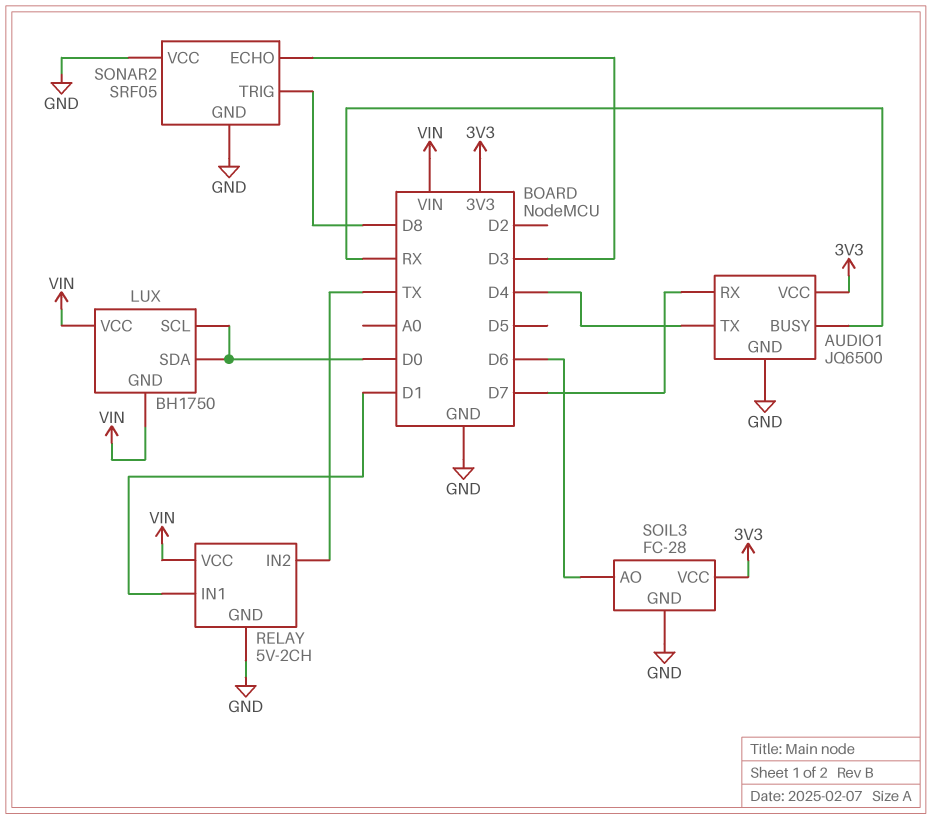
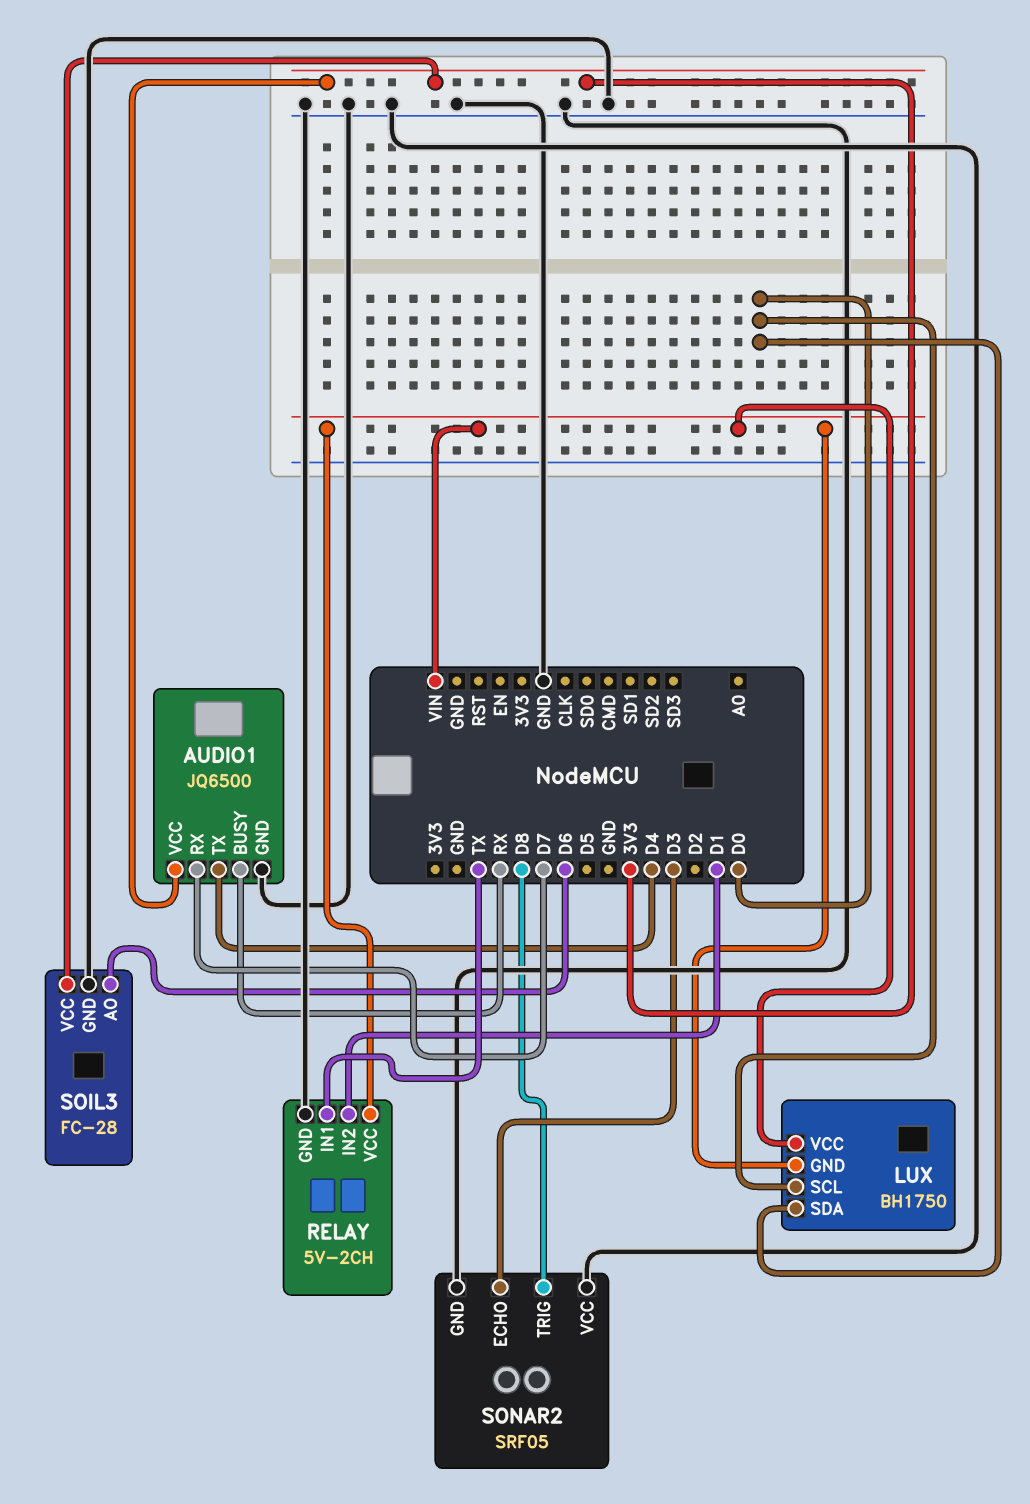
RELAY pin IN1: D1 -> TX
RELAY pin IN2: TX -> D1

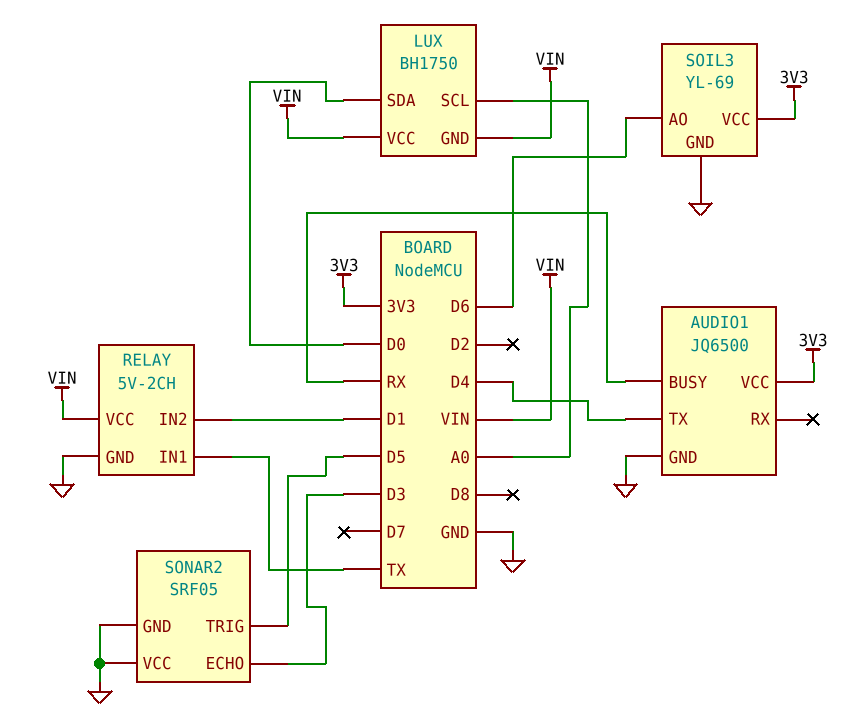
AUDIO1 pin RX: D7 -> none
LUX pin SCL: D0 -> A0
SOIL3: FC-28 -> YL-69
SONAR2 pin TRIG: D8 -> D5

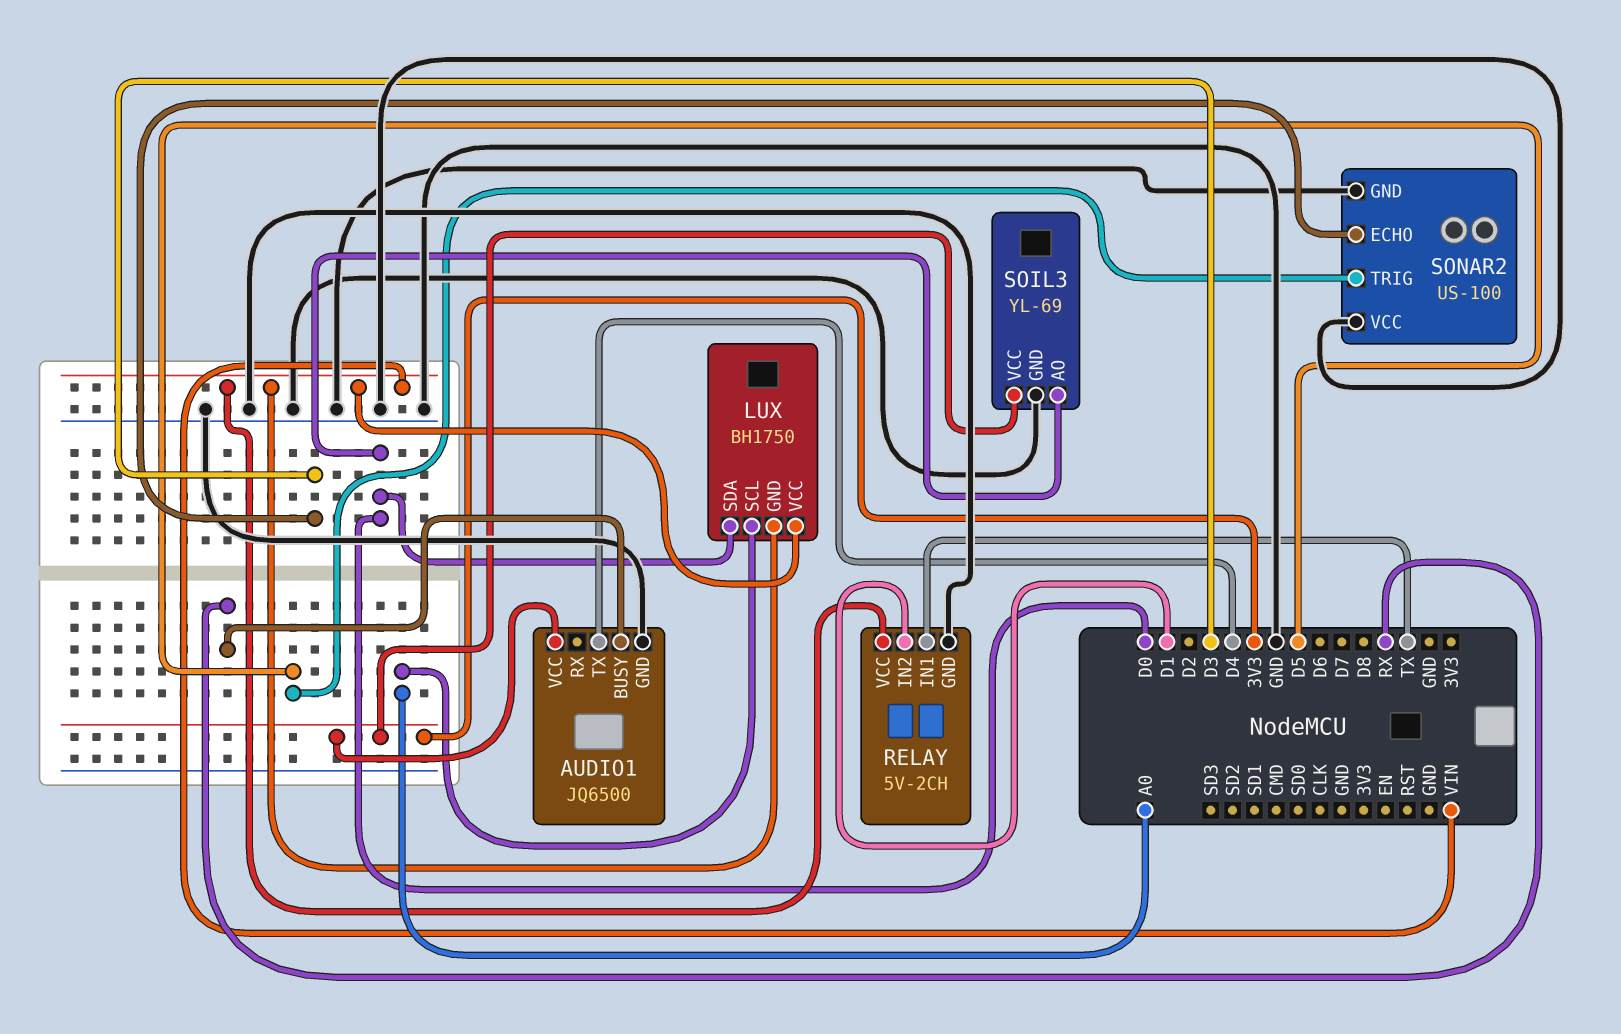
SOIL3 pin AO: D6 -> D0
SONAR2: SRF05 -> US-100

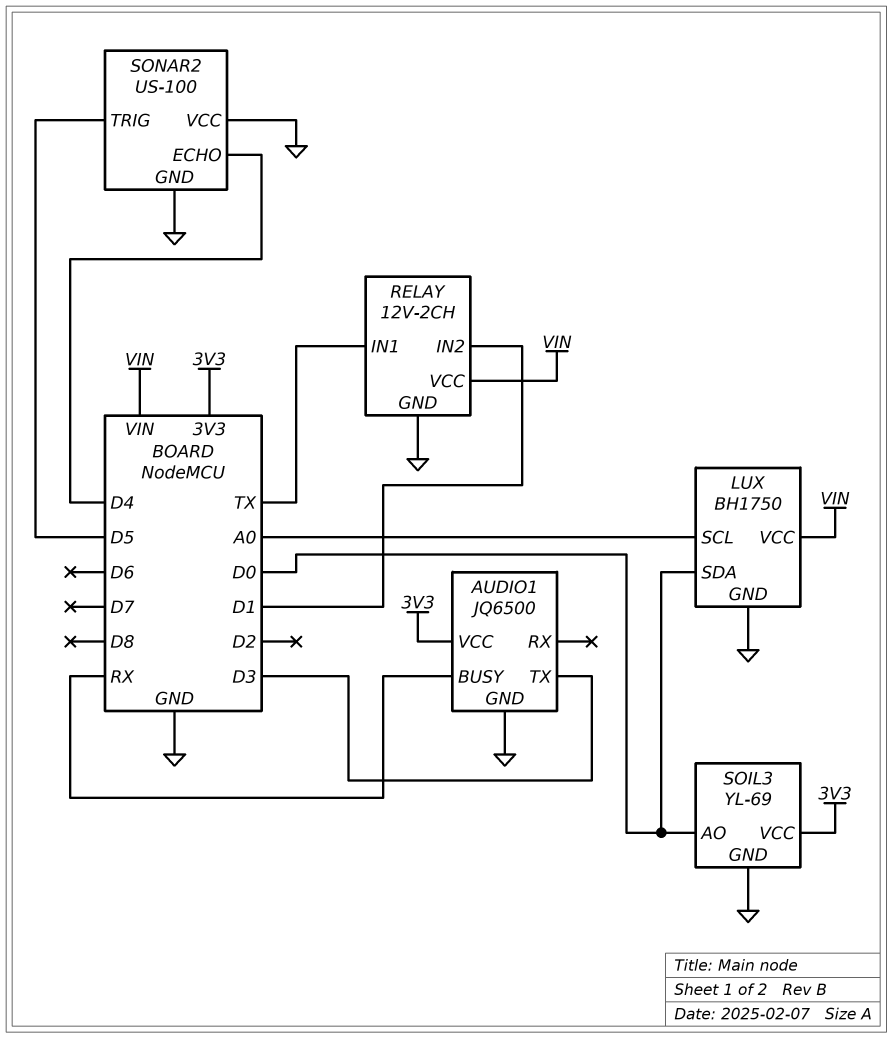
AUDIO1 pin TX: D4 -> D3
LUX pin GND: VIN -> GND
RELAY: 5V-2CH -> 12V-2CH
SONAR2 pin ECHO: D3 -> D4

